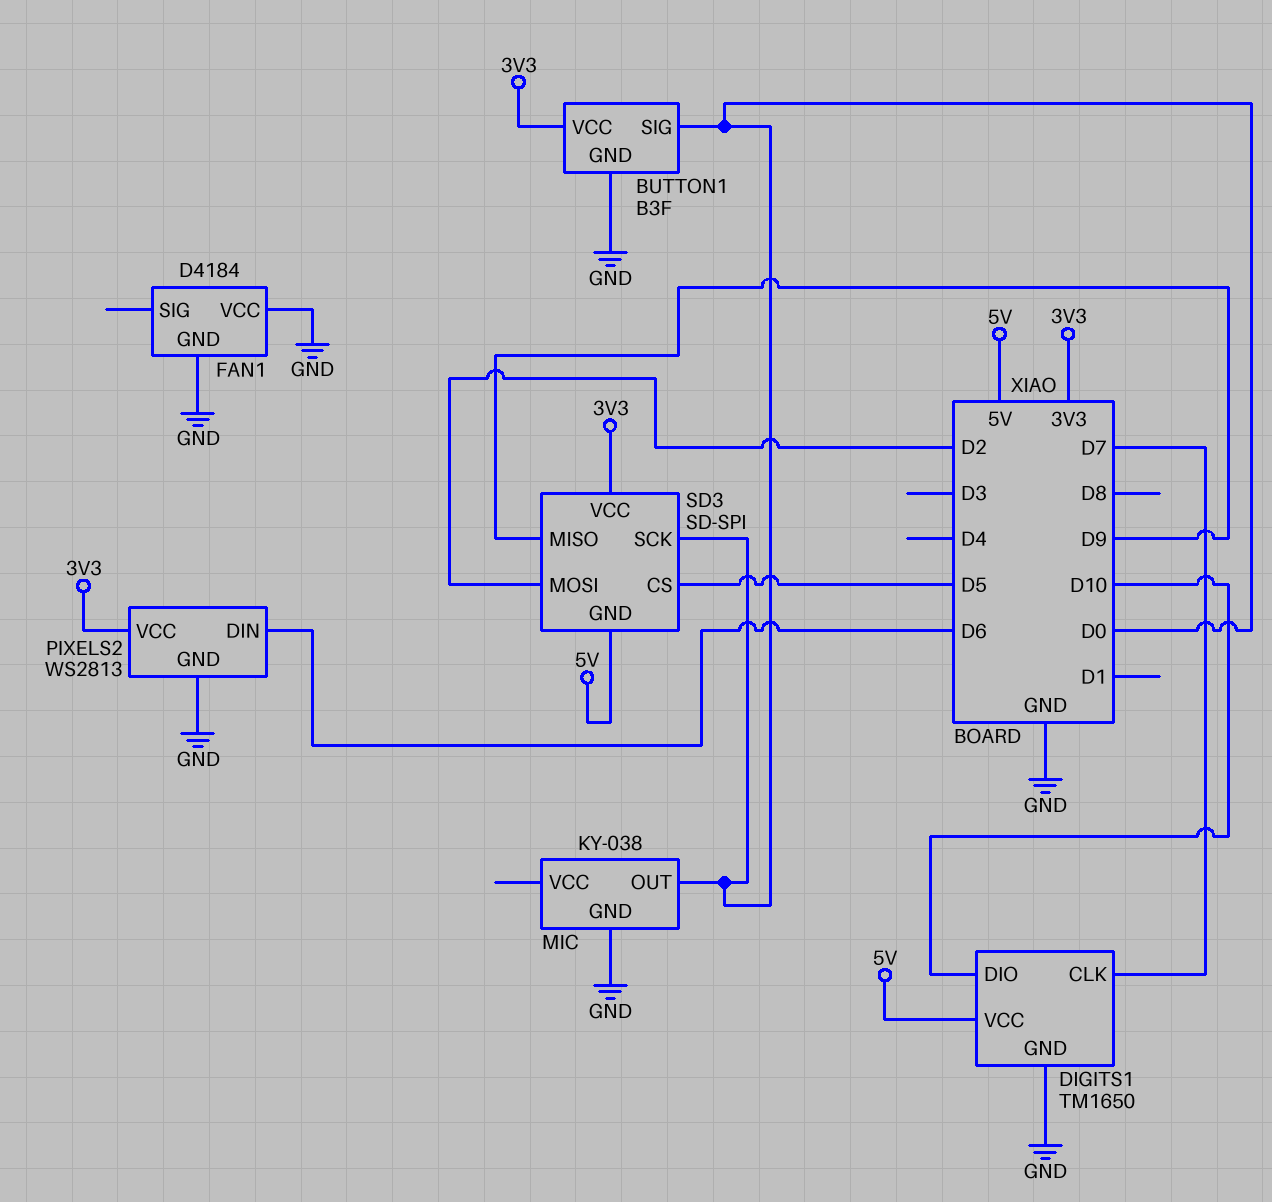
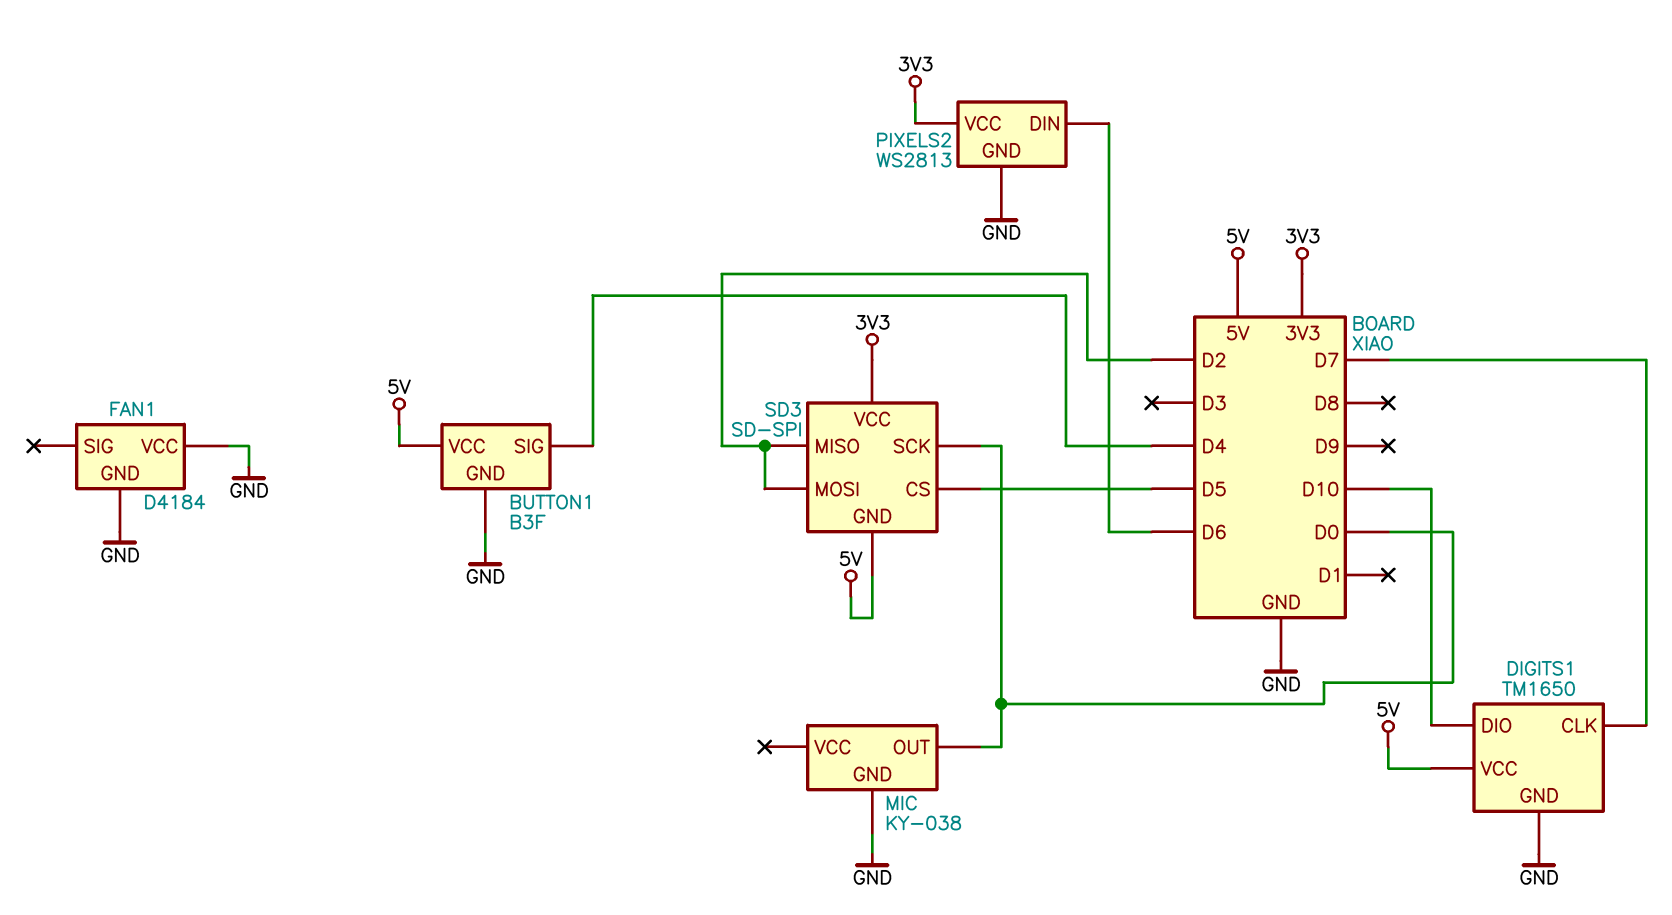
BUTTON1 pin SIG: D0 -> D4
BUTTON1 pin VCC: 3V3 -> 5V
SD3 pin MISO: D9 -> D2

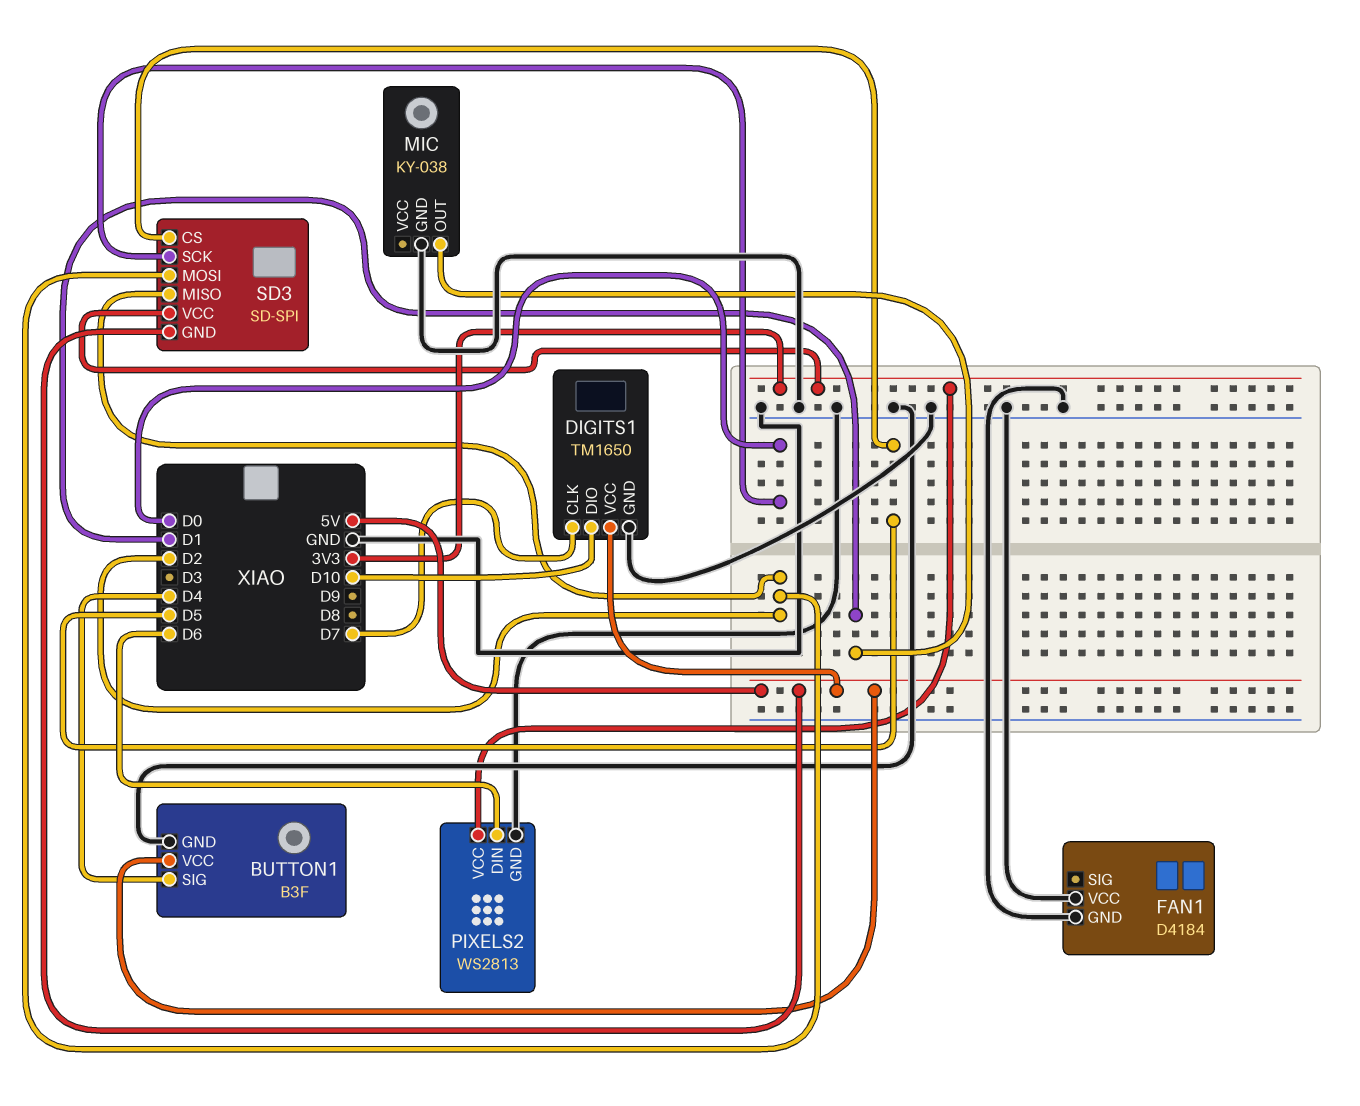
MIC pin OUT: D0 -> D1

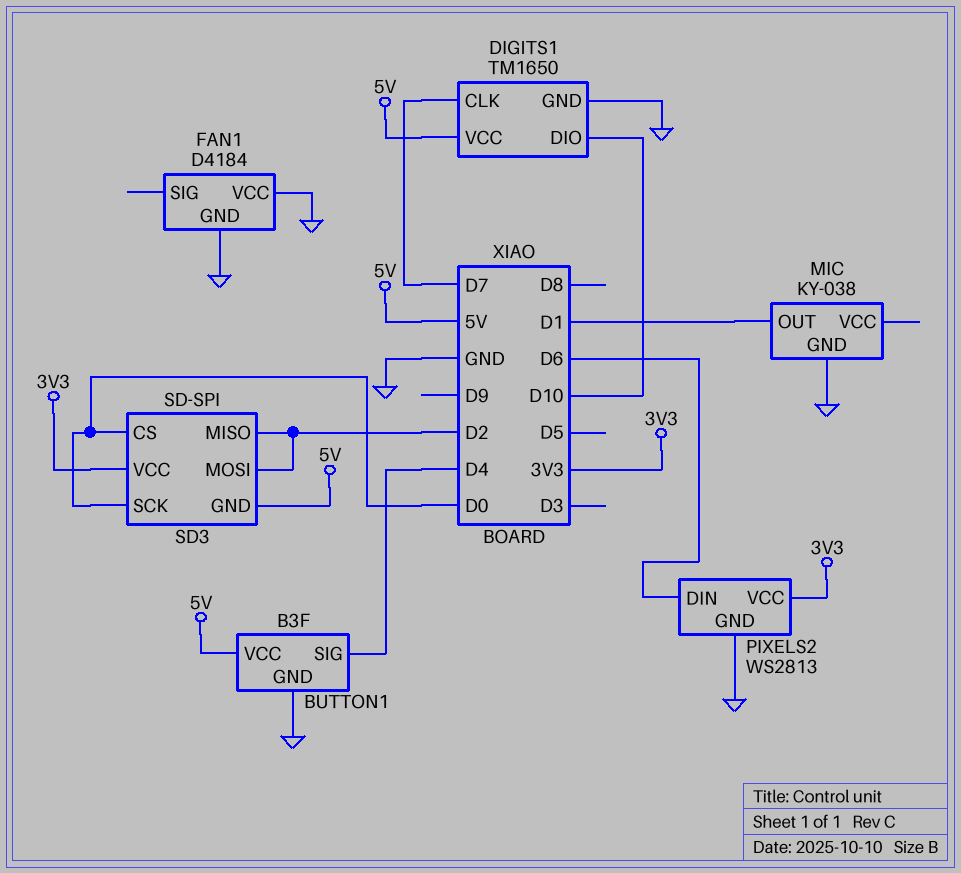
SD3 pin CS: D5 -> D0

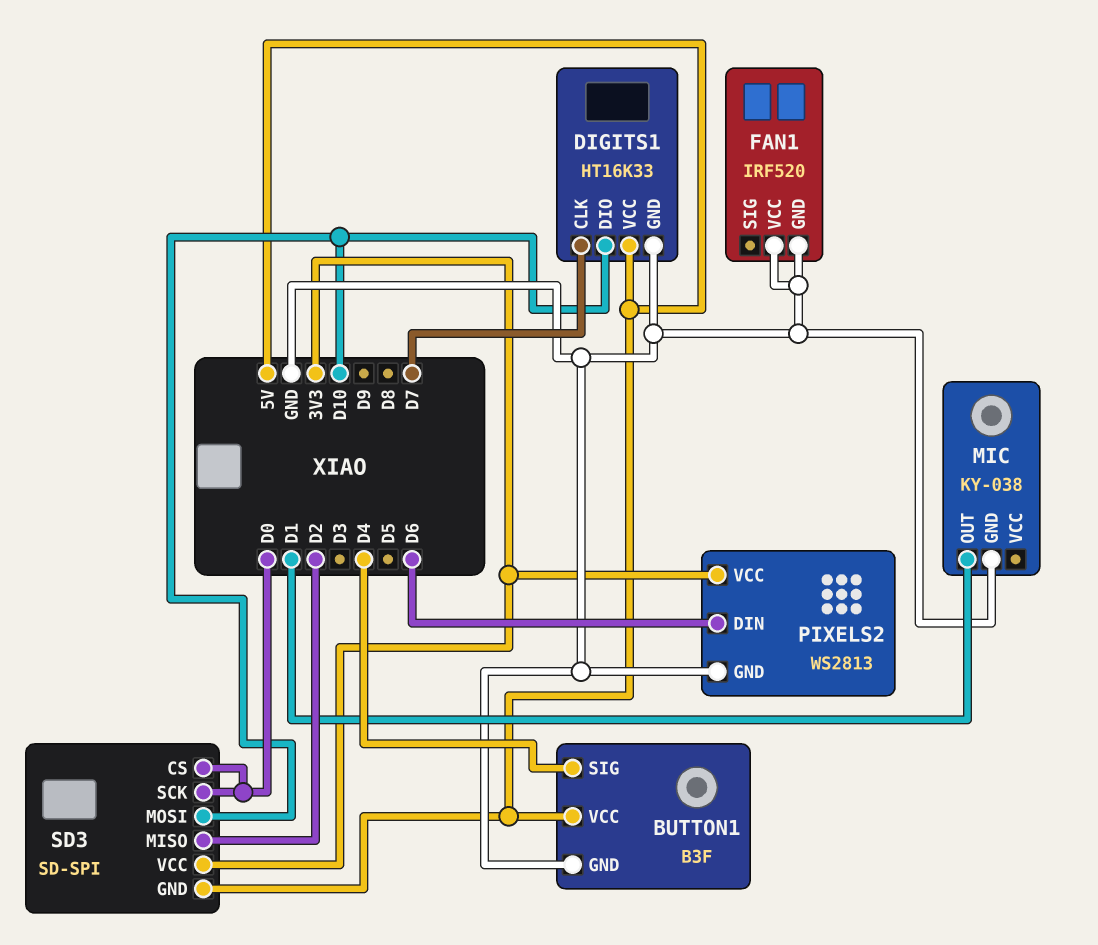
DIGITS1: TM1650 -> HT16K33
FAN1: D4184 -> IRF520
SD3 pin MOSI: D2 -> D10

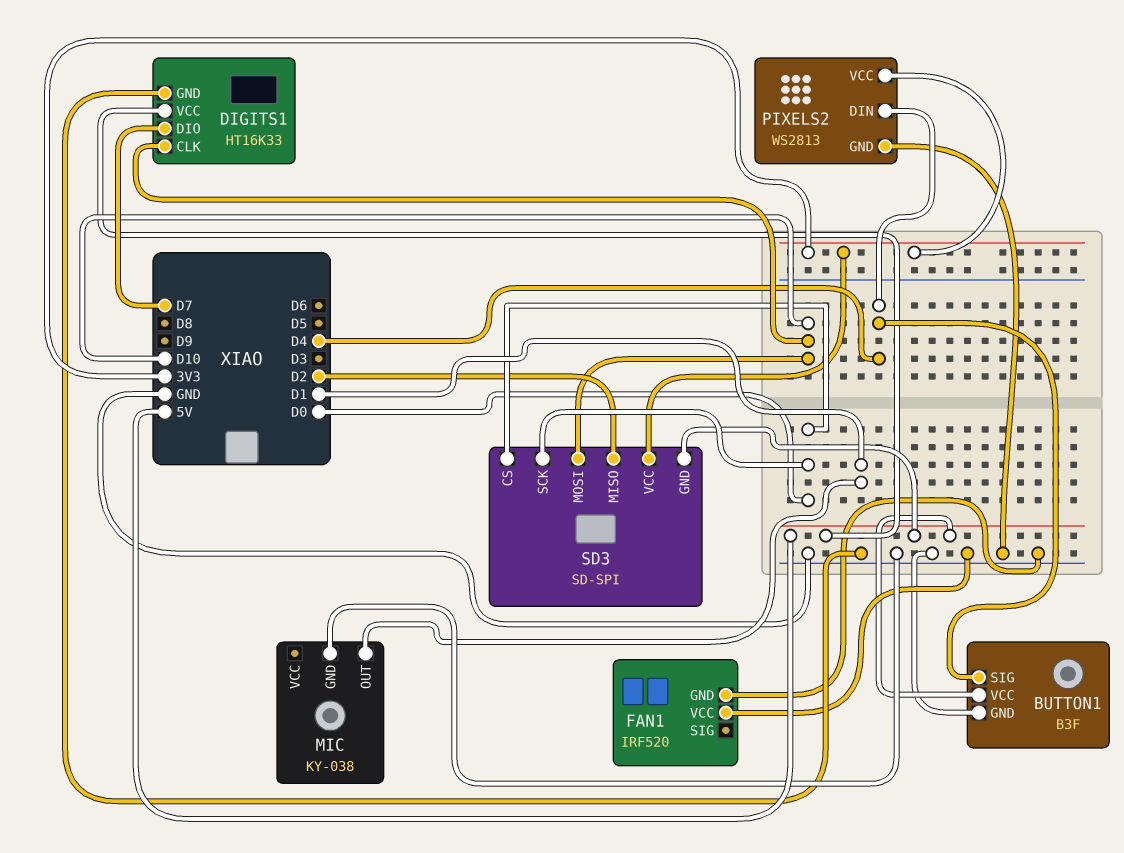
DIGITS1 pin CLK: D7 -> D10
DIGITS1 pin DIO: D10 -> D7
PIXELS2 pin DIN: D6 -> D4

